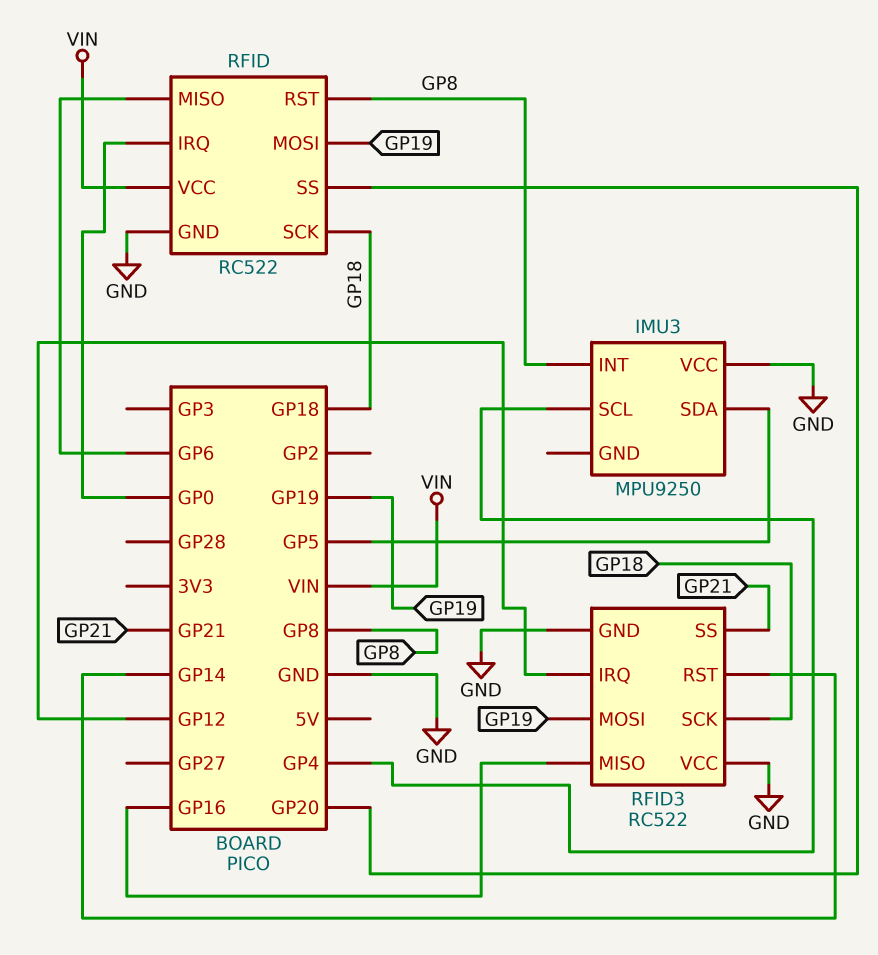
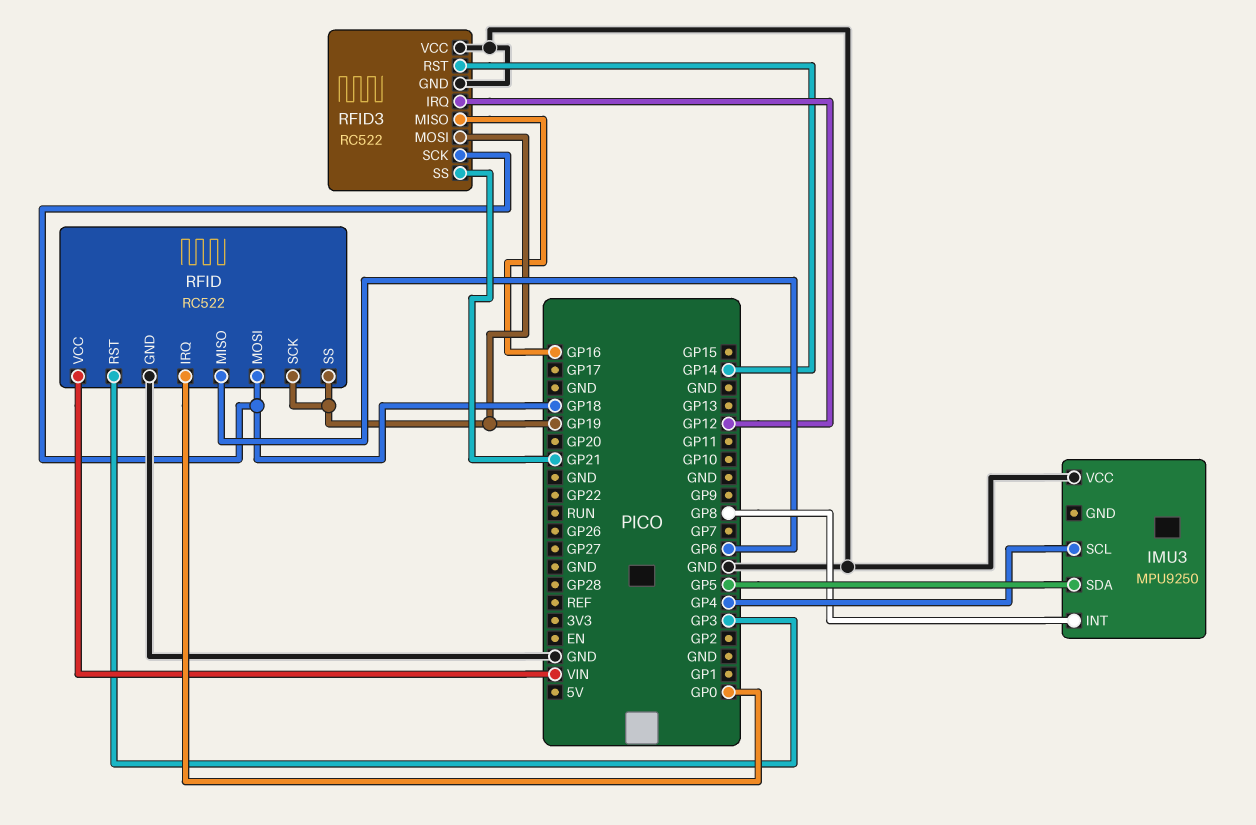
RFID pin MOSI: GP19 -> GP18
RFID pin RST: GP8 -> GP3
RFID pin SCK: GP18 -> GP19
RFID pin SS: GP20 -> GP19

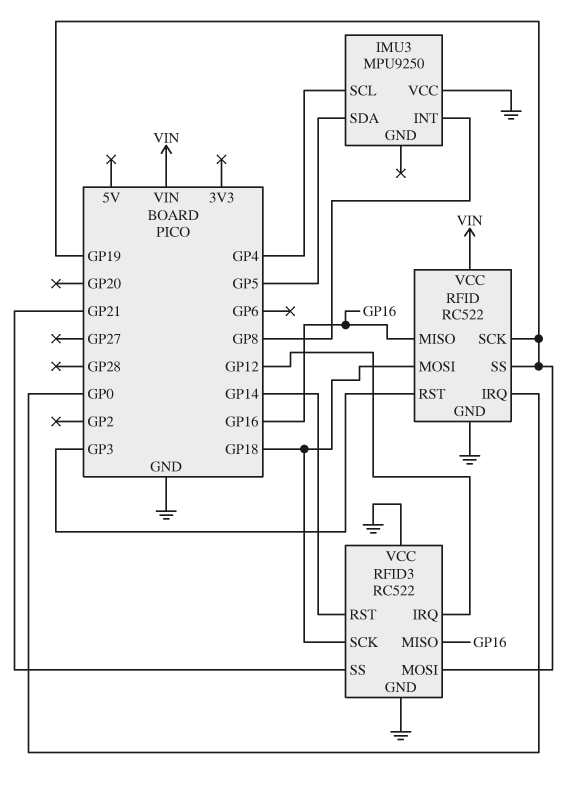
RFID pin MISO: GP6 -> GP16

